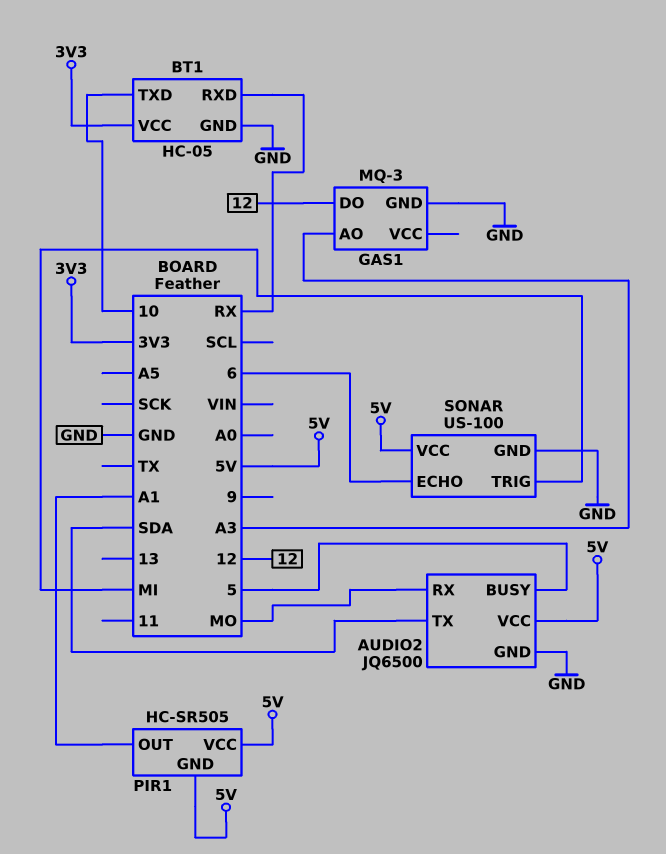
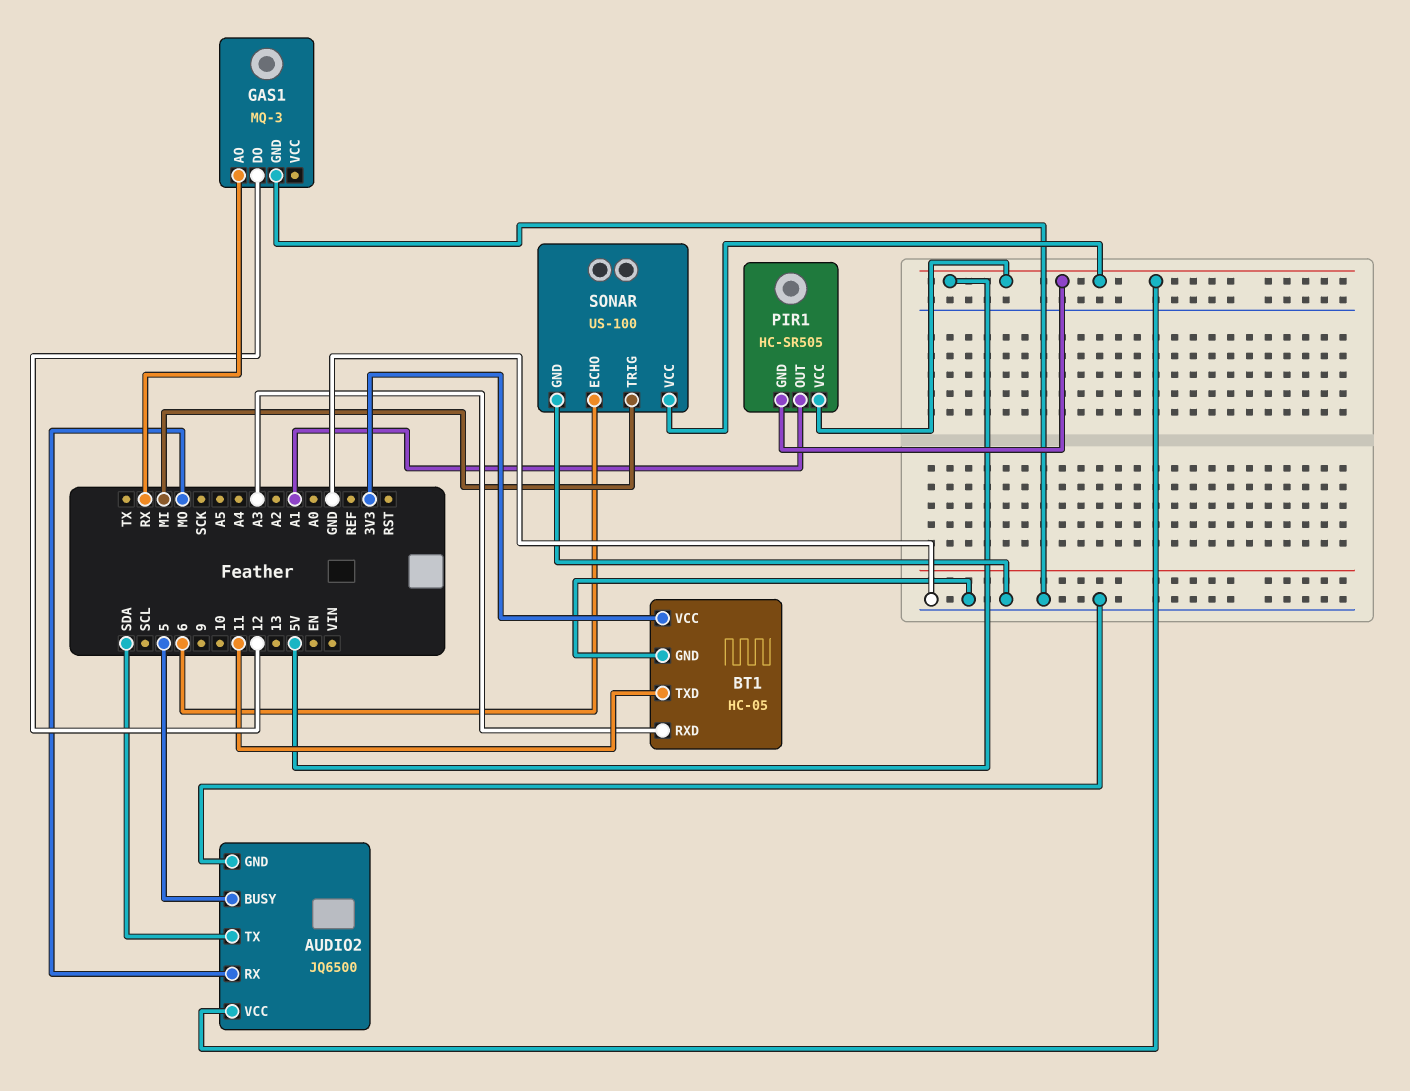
BT1 pin RXD: RX -> A3
BT1 pin TXD: 10 -> 11
GAS1 pin AO: A3 -> RX

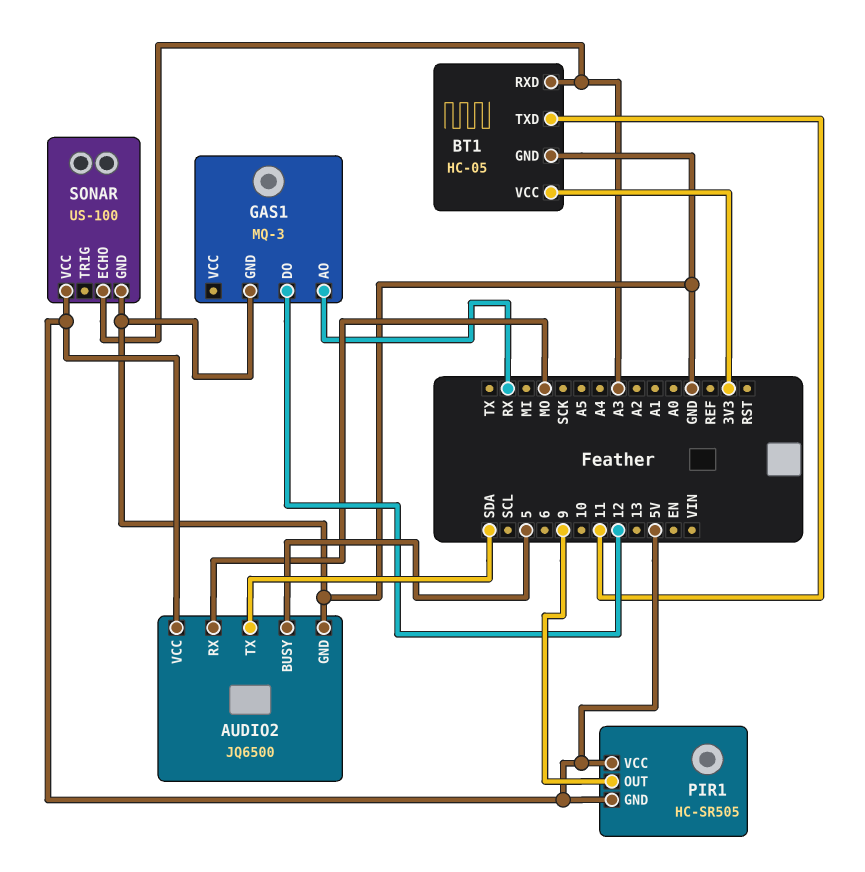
PIR1 pin OUT: A1 -> 9
SONAR pin ECHO: 6 -> A3
SONAR pin TRIG: MI -> none

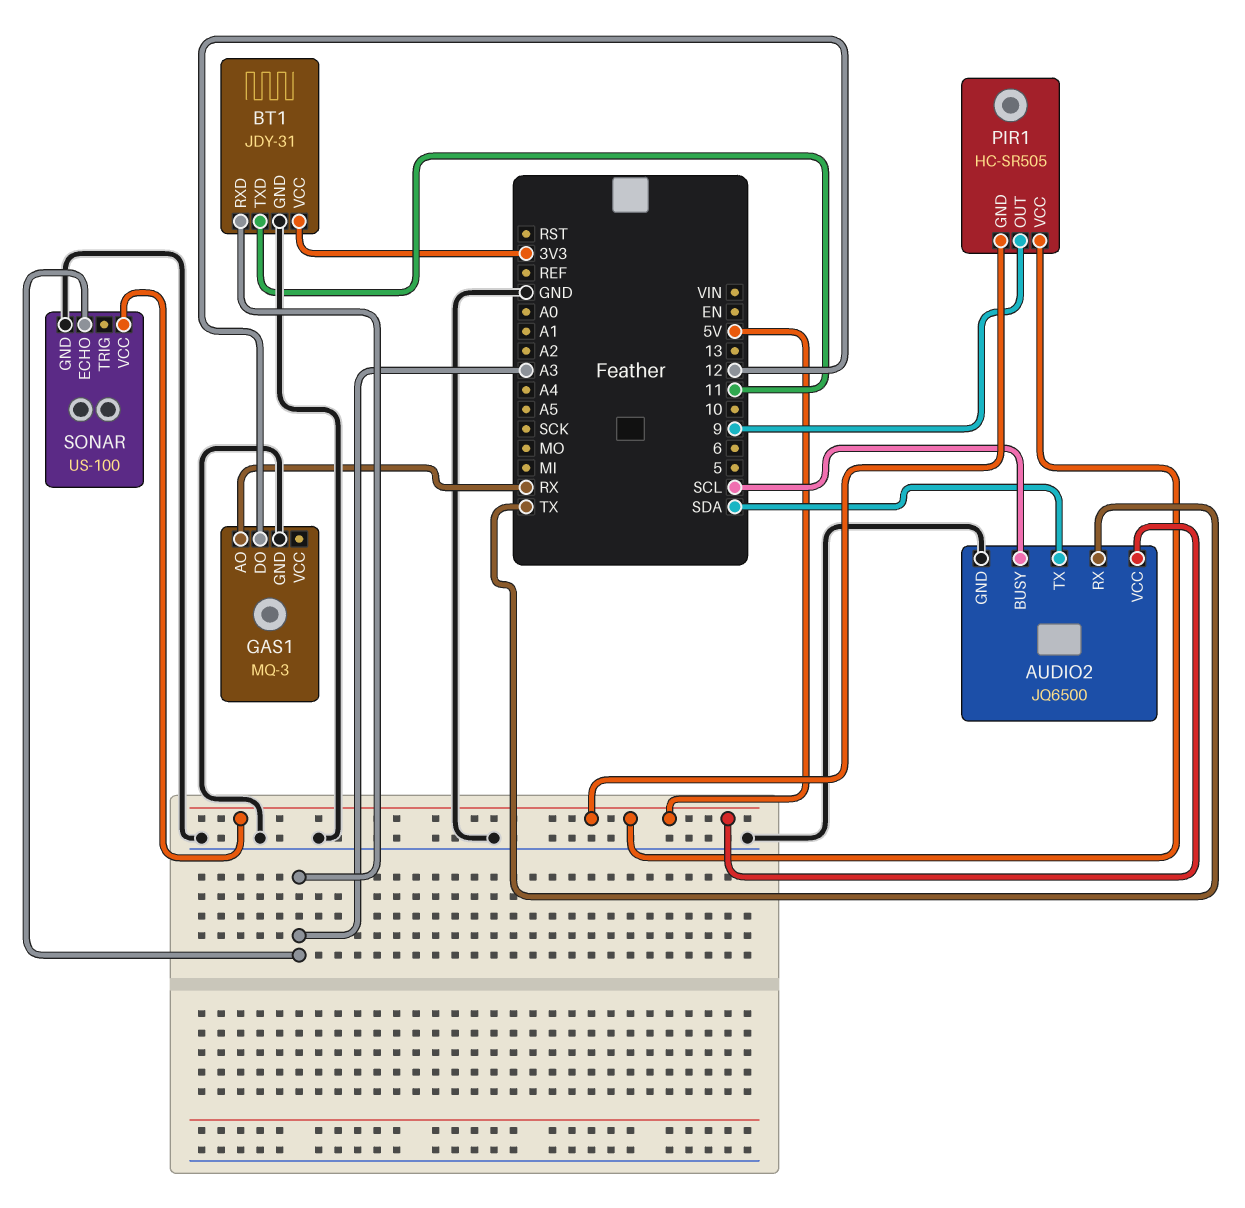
AUDIO2 pin BUSY: 5 -> SCL
AUDIO2 pin RX: MO -> TX
BT1: HC-05 -> JDY-31

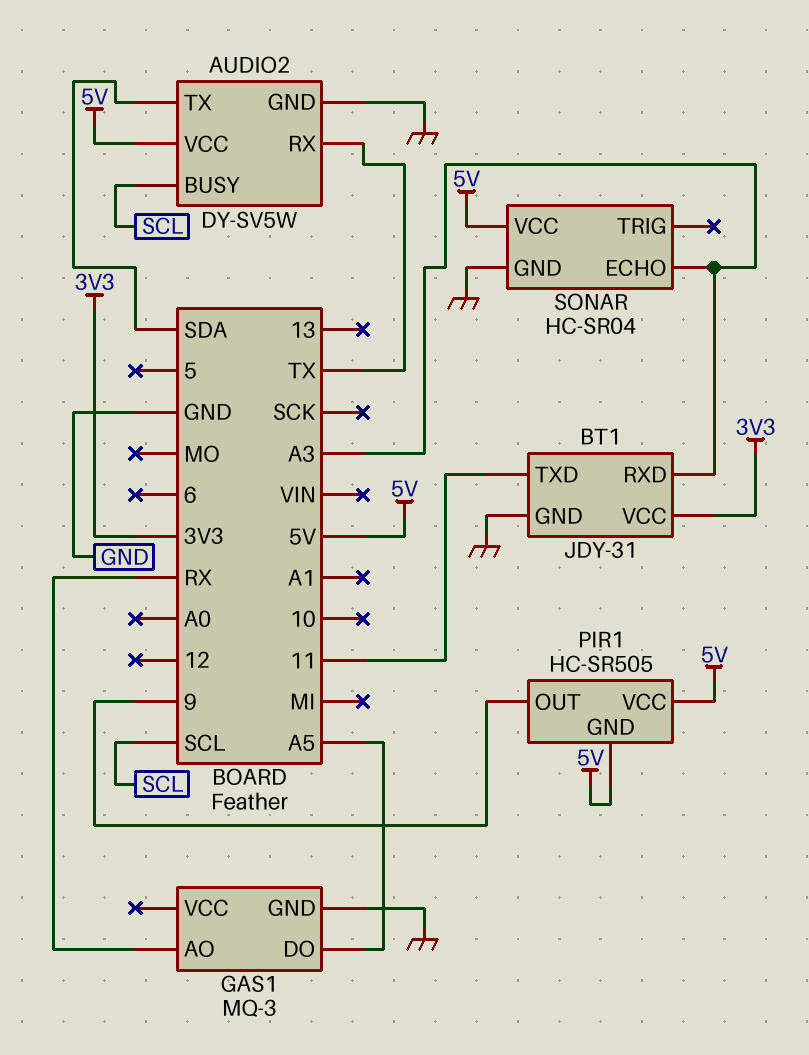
AUDIO2: JQ6500 -> DY-SV5W
GAS1 pin DO: 12 -> A5
SONAR: US-100 -> HC-SR04

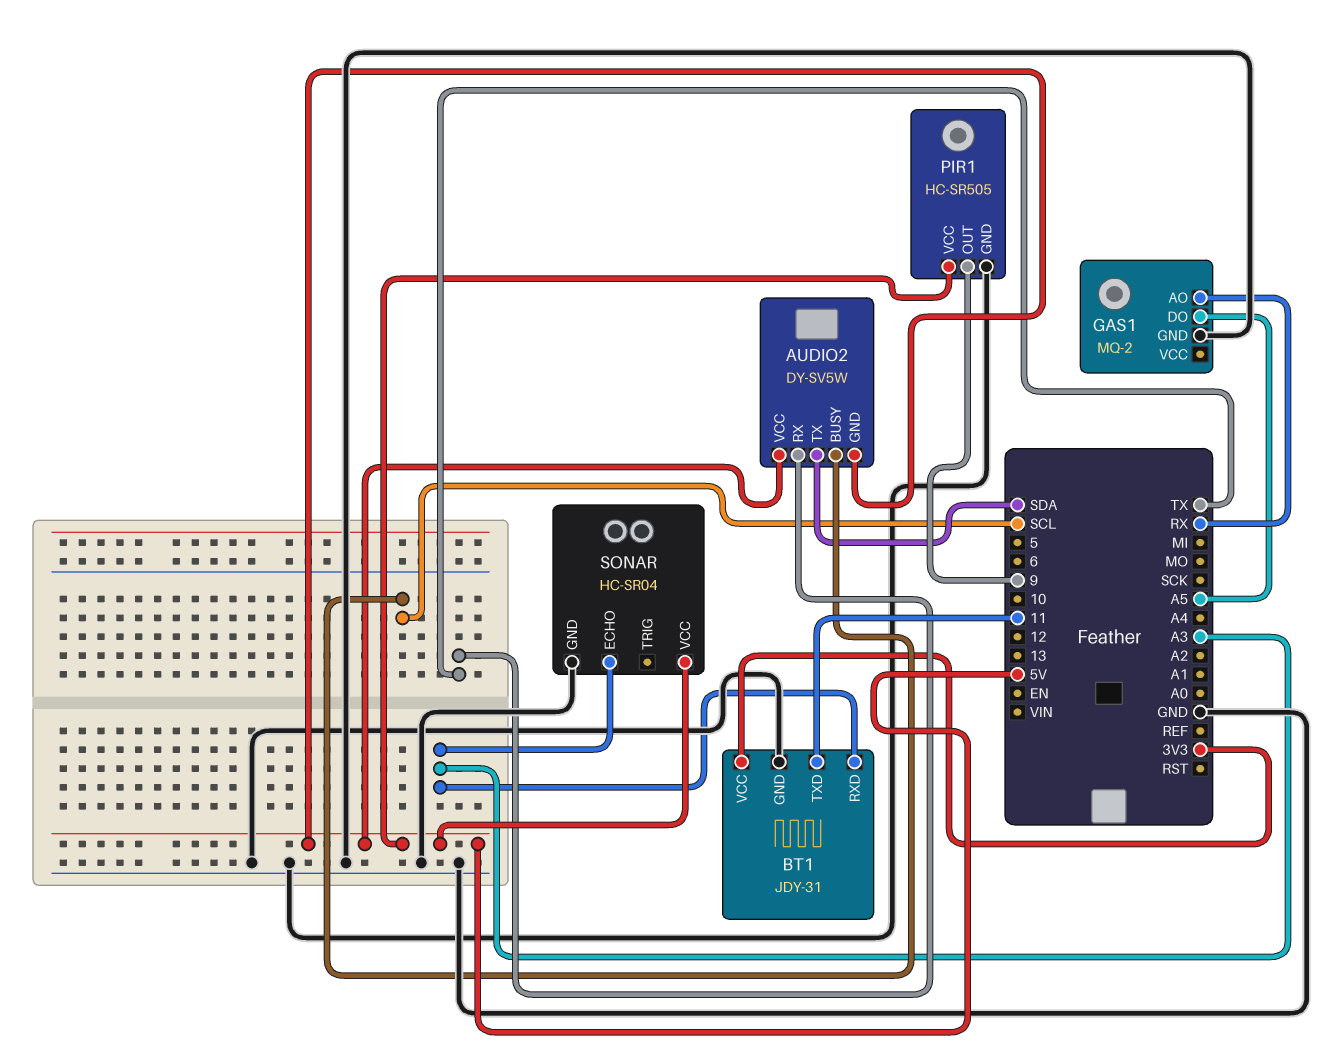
AUDIO2 pin GND: GND -> 5V
GAS1: MQ-3 -> MQ-2
PIR1 pin GND: 5V -> GND

